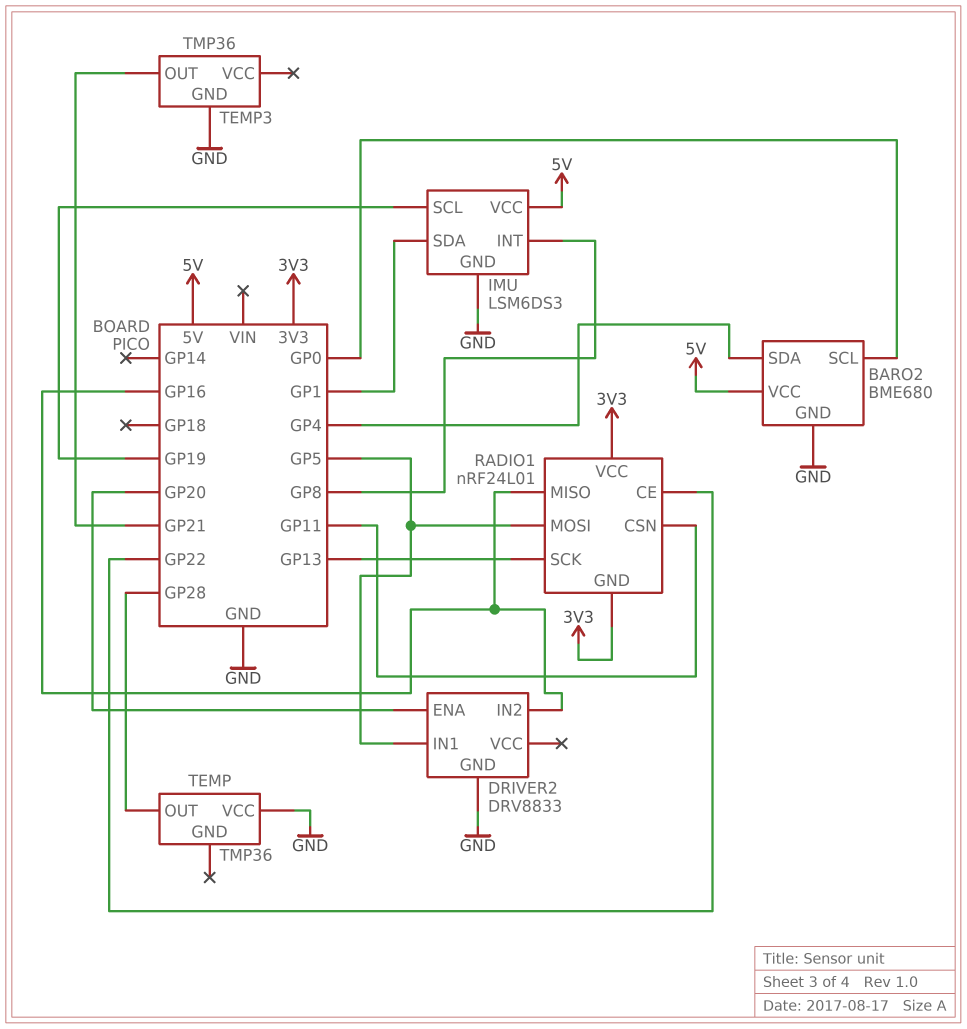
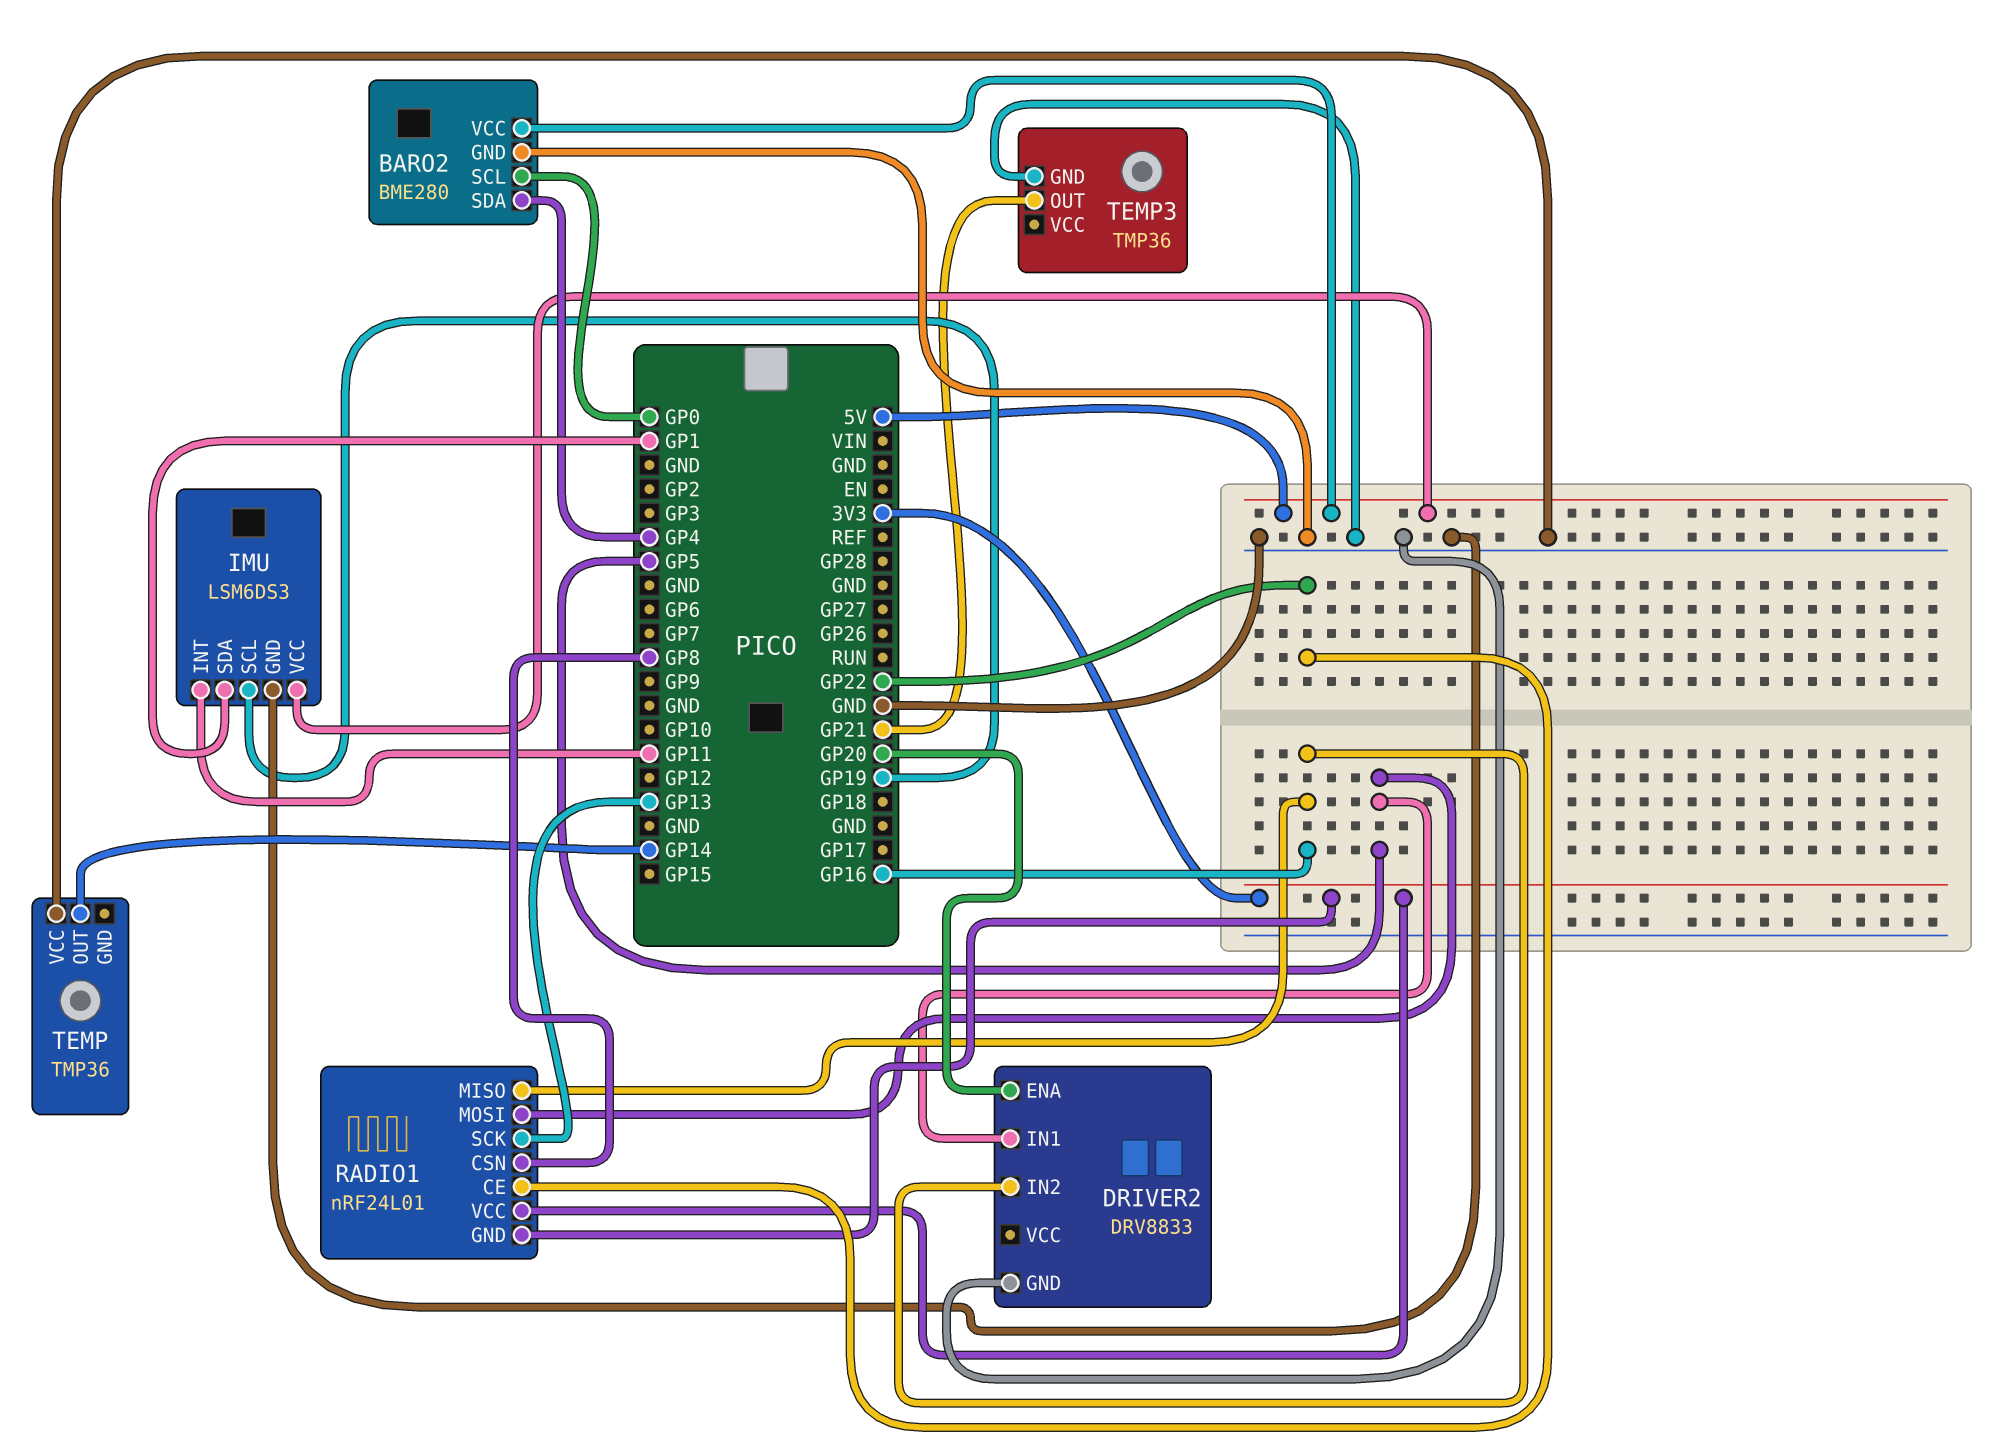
BARO2: BME680 -> BME280
IMU pin INT: GP8 -> GP11
RADIO1 pin CSN: GP11 -> GP8
TEMP pin OUT: GP28 -> GP14

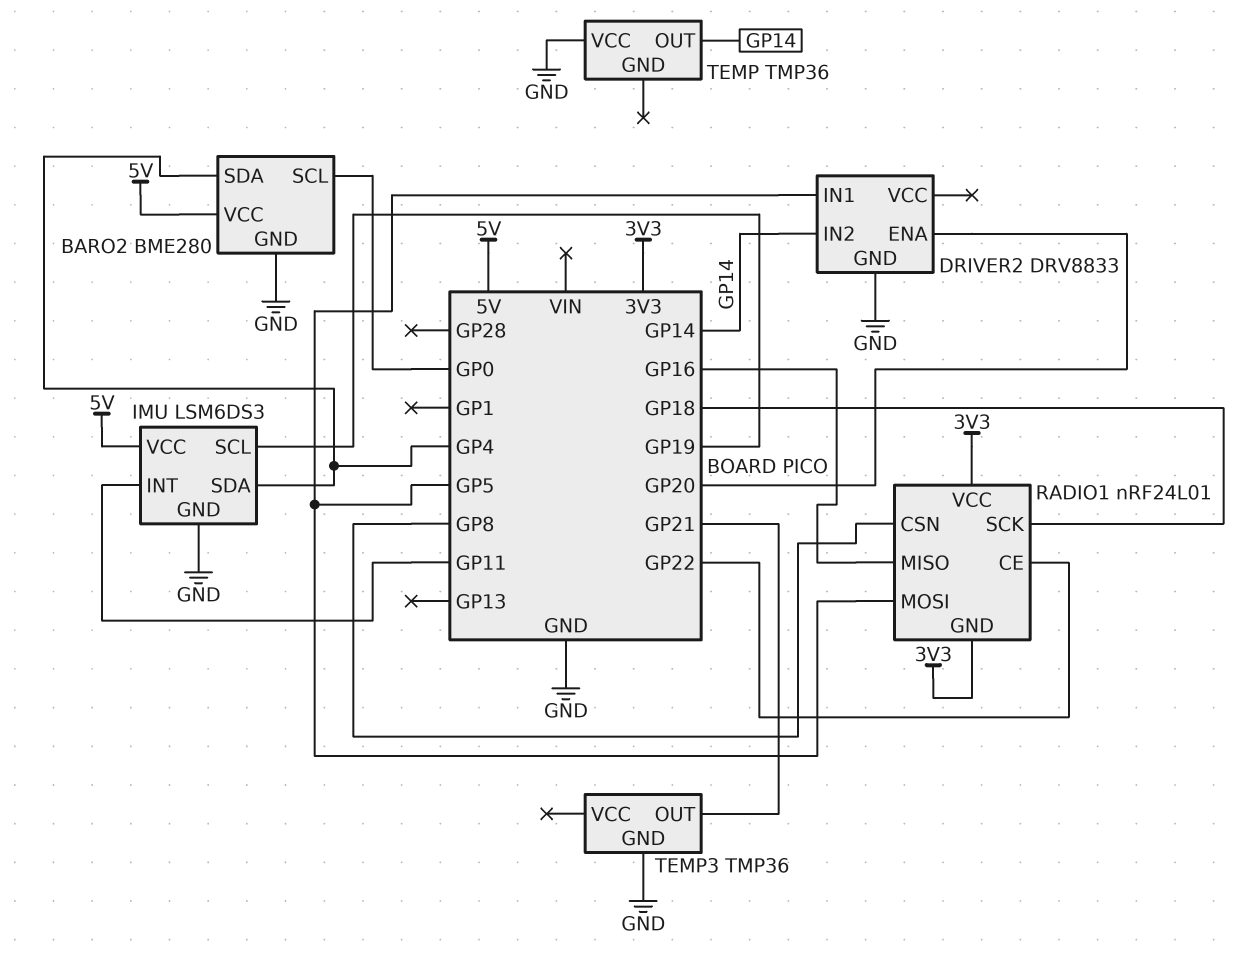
DRIVER2 pin IN2: GP16 -> GP14
IMU pin SDA: GP1 -> GP4
RADIO1 pin SCK: GP13 -> GP18

